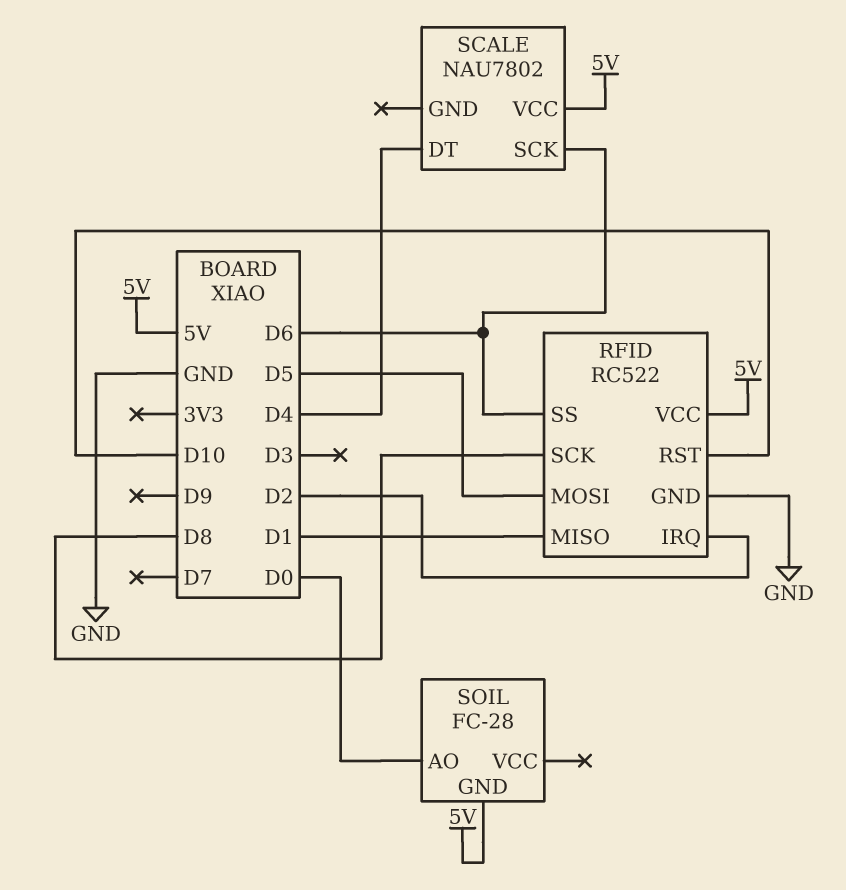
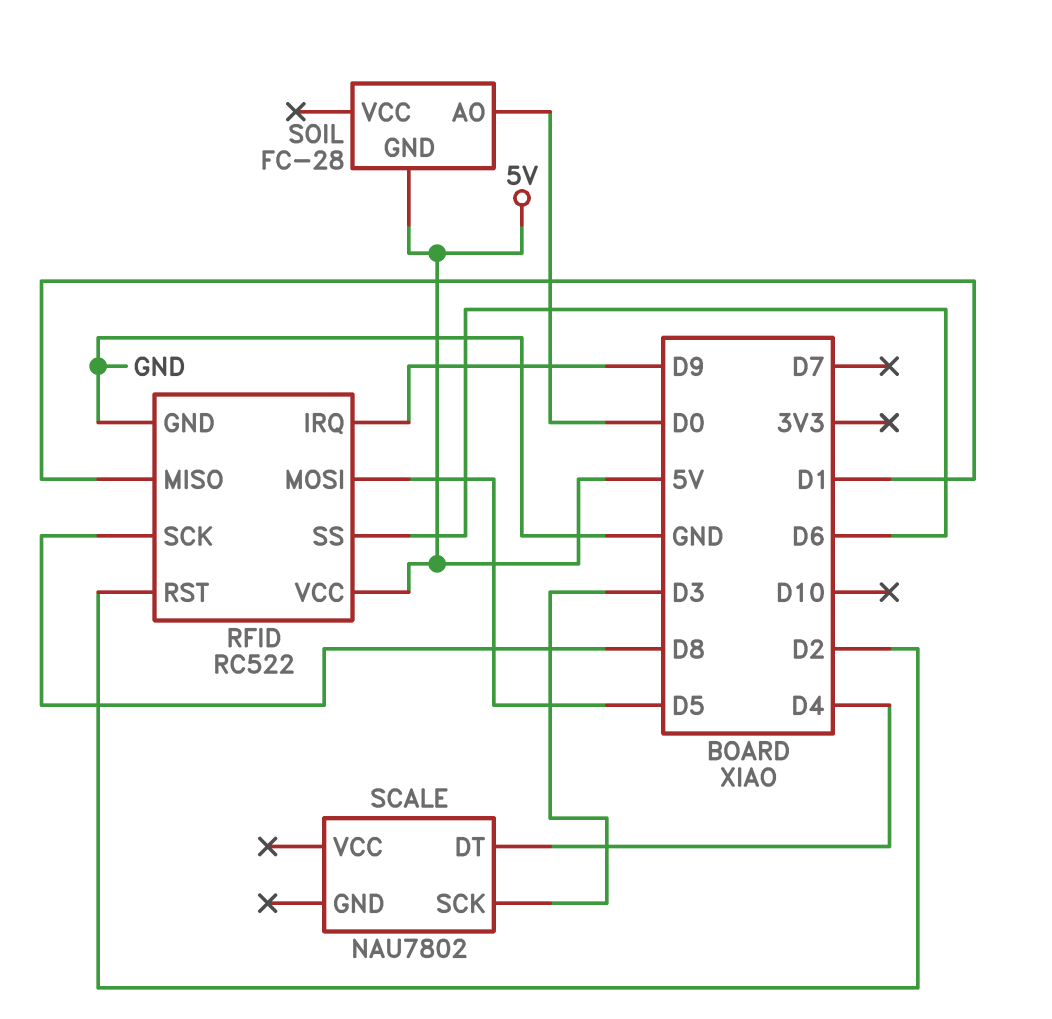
RFID pin IRQ: D2 -> D9
RFID pin RST: D10 -> D2
SCALE pin SCK: D6 -> D3
SCALE pin VCC: 5V -> none

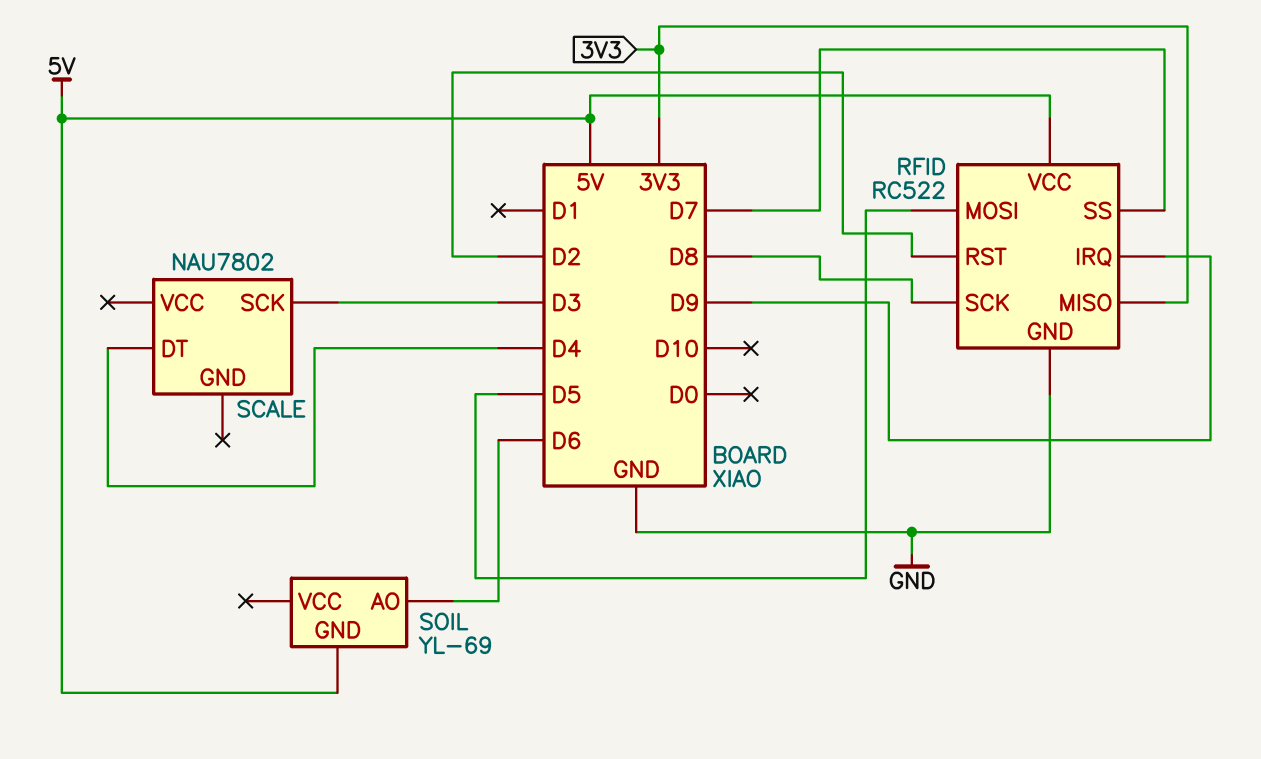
RFID pin MISO: D1 -> 3V3
RFID pin SS: D6 -> D7
SOIL: FC-28 -> YL-69
SOIL pin AO: D0 -> D6

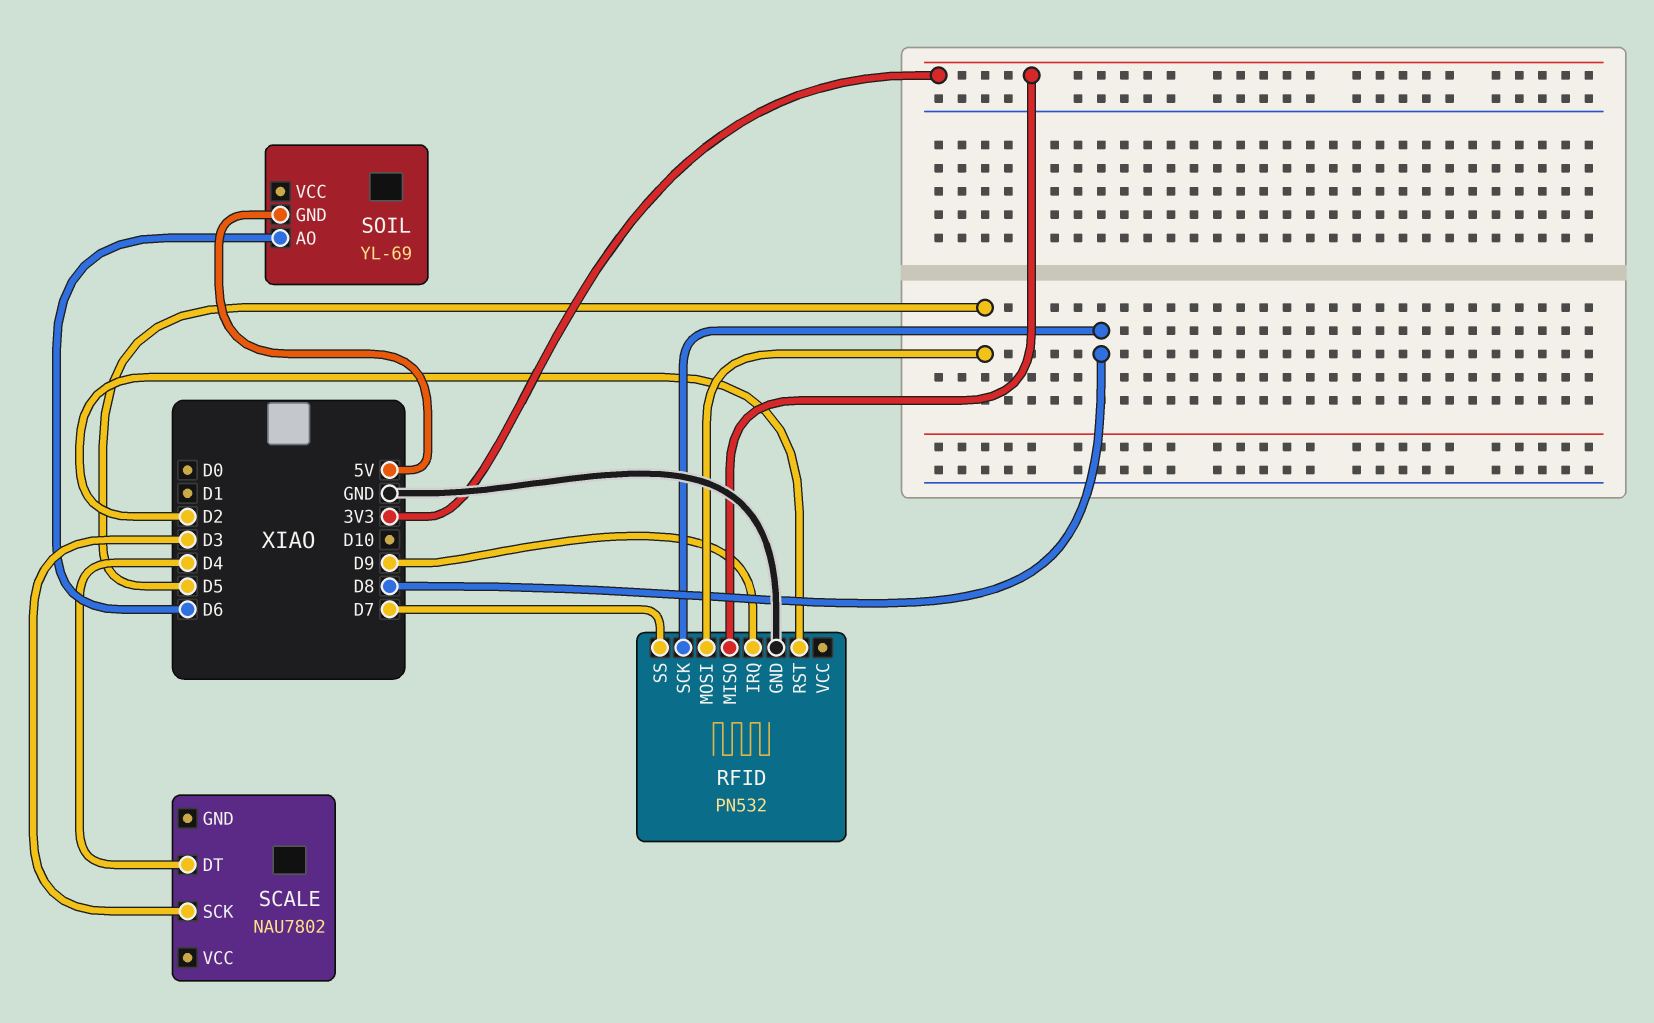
RFID: RC522 -> PN532
RFID pin VCC: 5V -> none

